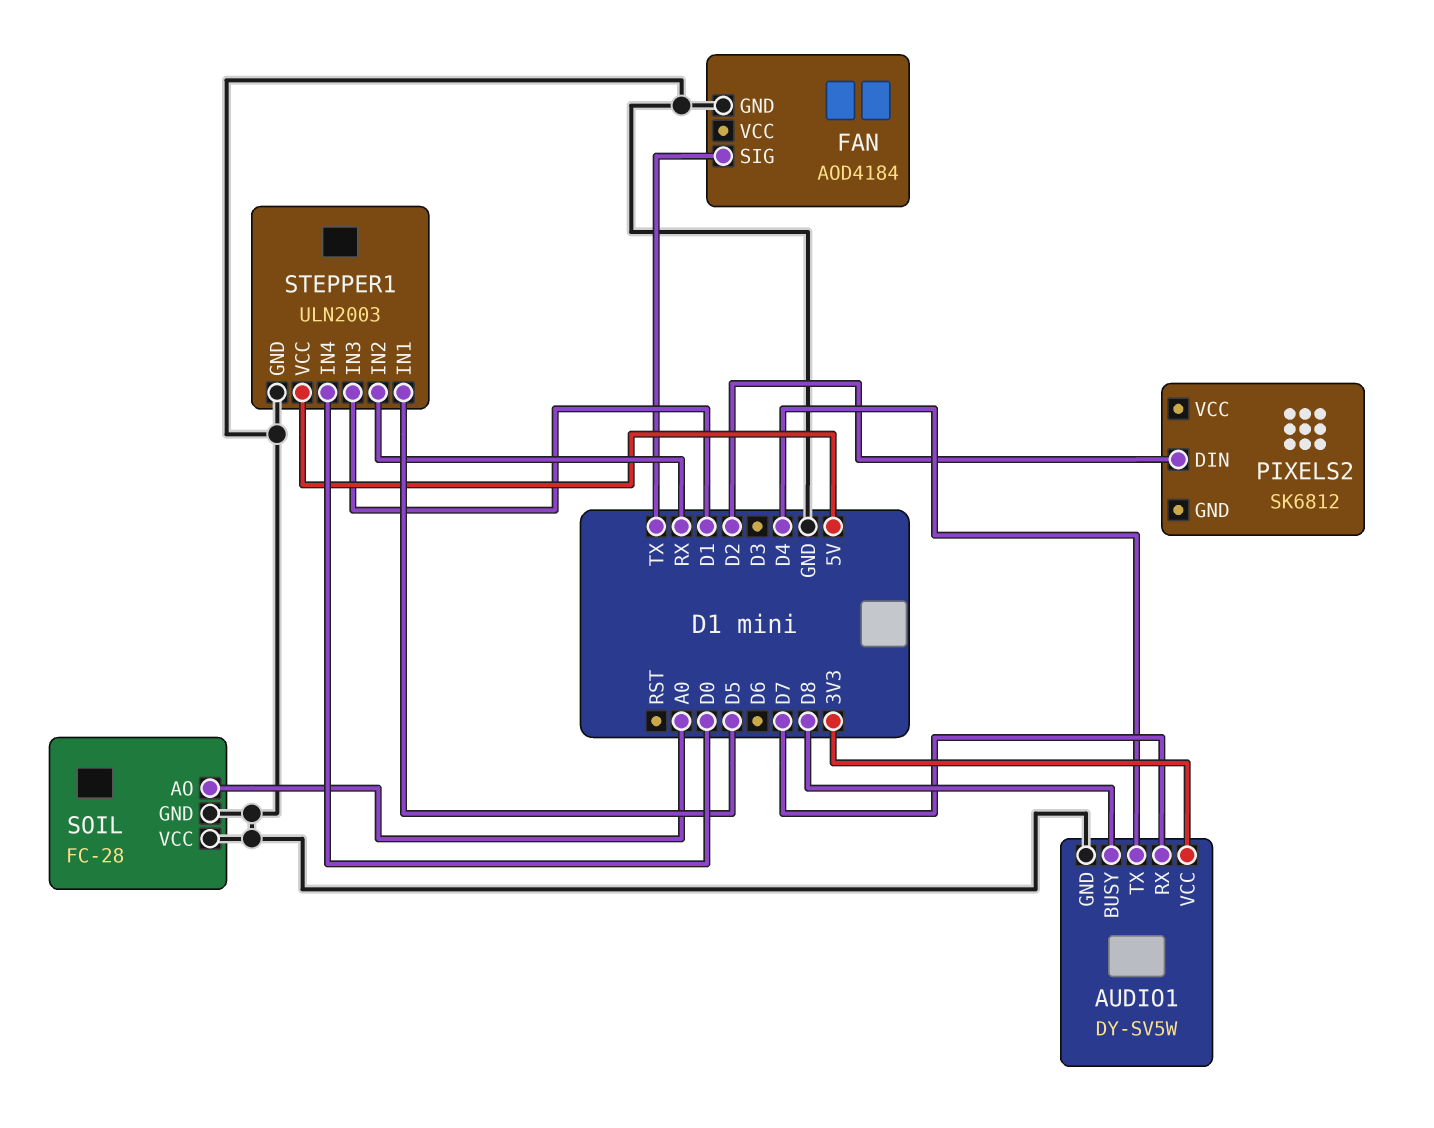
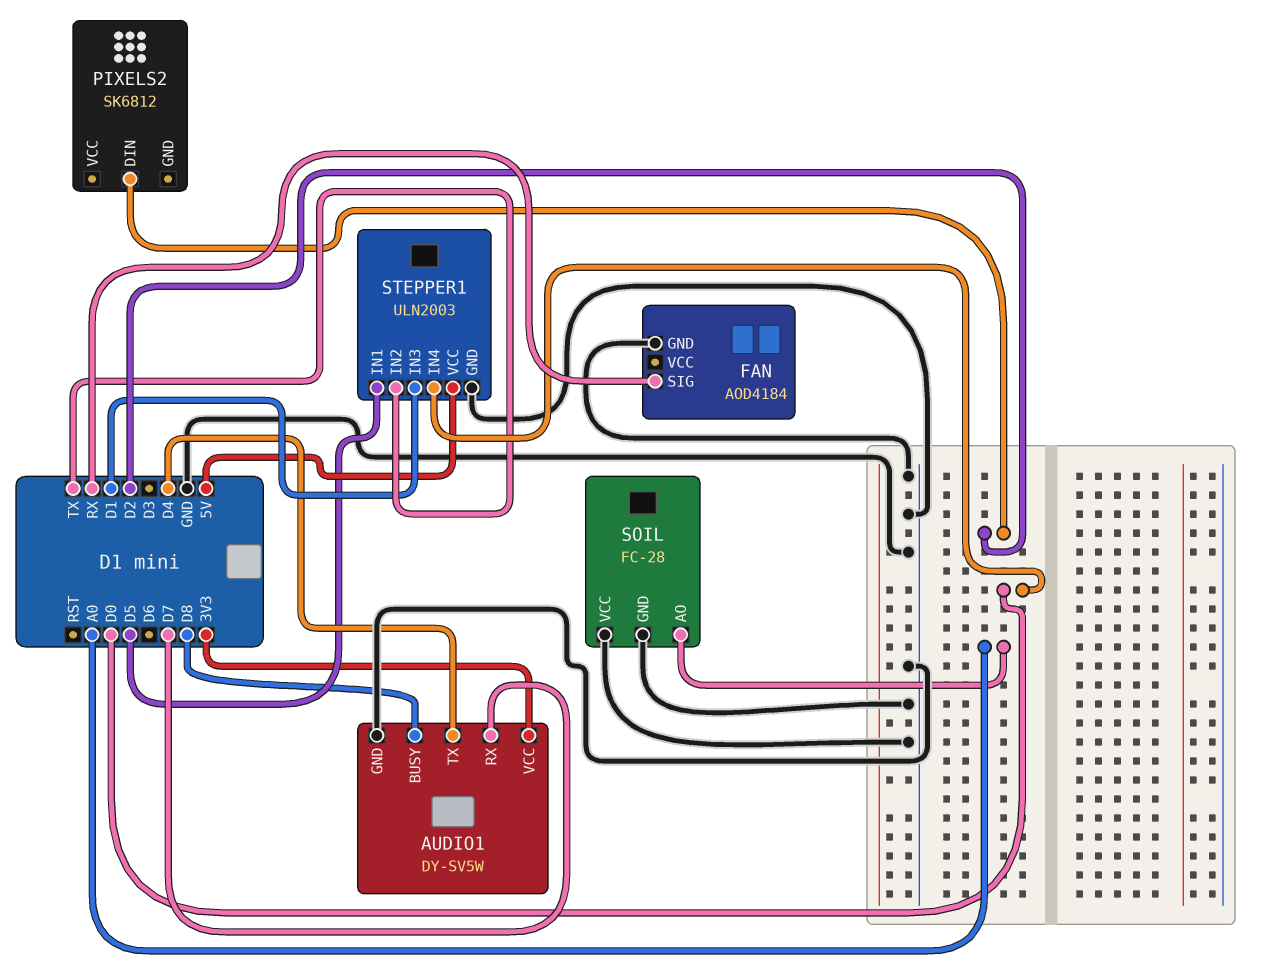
FAN pin SIG: TX -> RX
STEPPER1 pin IN2: RX -> TX

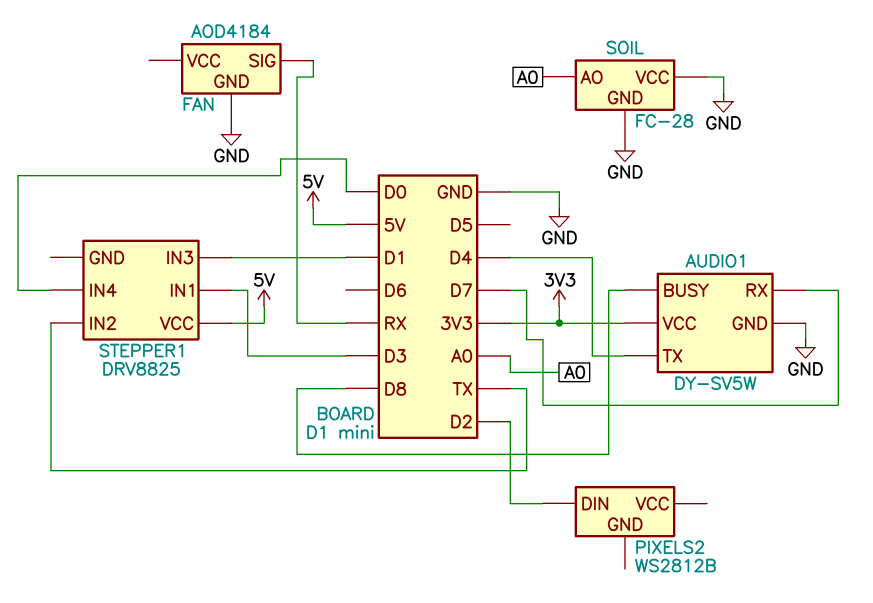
PIXELS2: SK6812 -> WS2812B
STEPPER1: ULN2003 -> DRV8825
STEPPER1 pin GND: GND -> none
STEPPER1 pin IN1: D5 -> D3

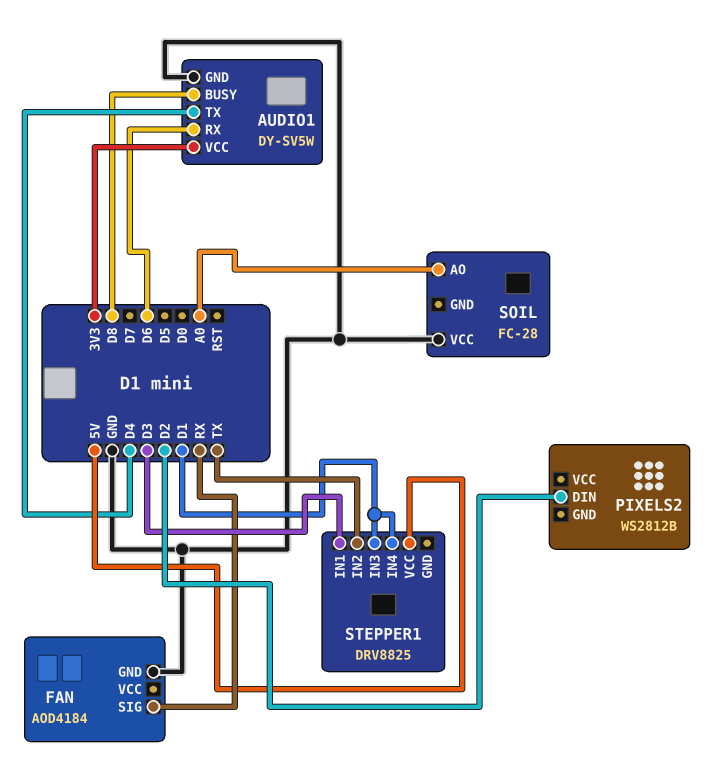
AUDIO1 pin RX: D7 -> D6
SOIL pin GND: GND -> none
STEPPER1 pin IN4: D0 -> D1

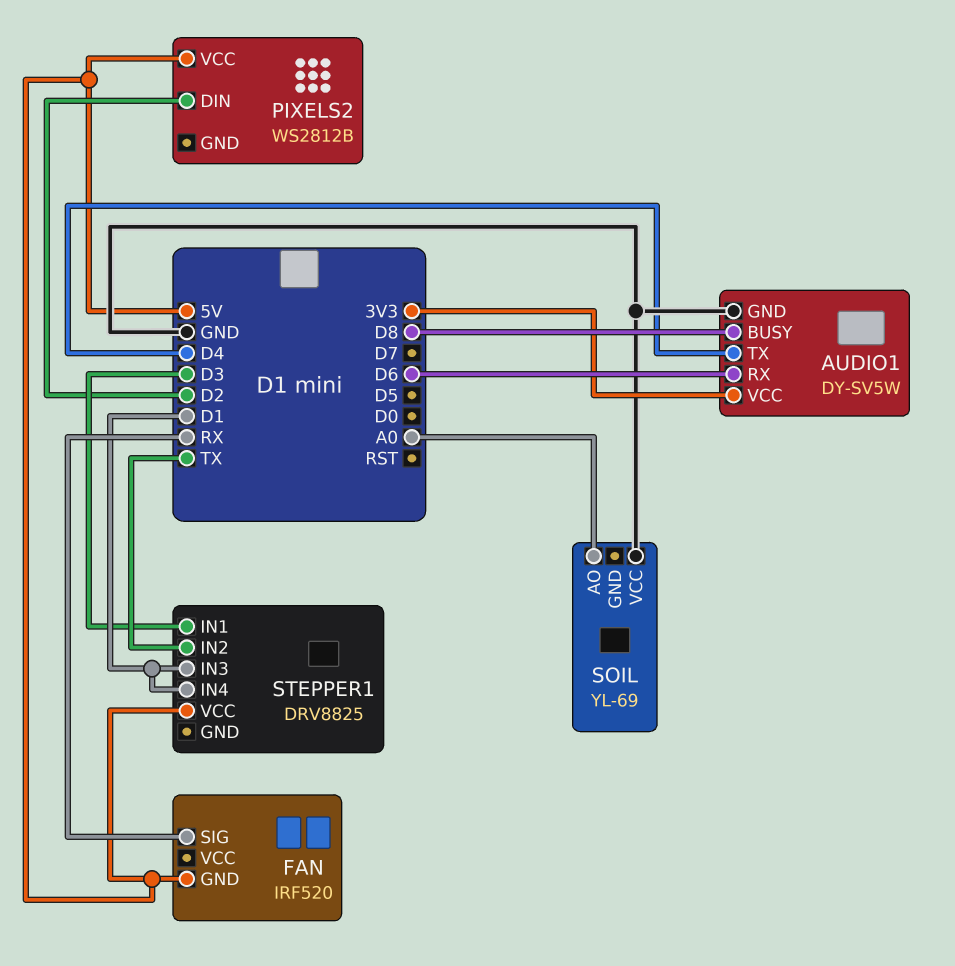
FAN: AOD4184 -> IRF520
FAN pin GND: GND -> 5V
PIXELS2 pin VCC: none -> 5V
SOIL: FC-28 -> YL-69

